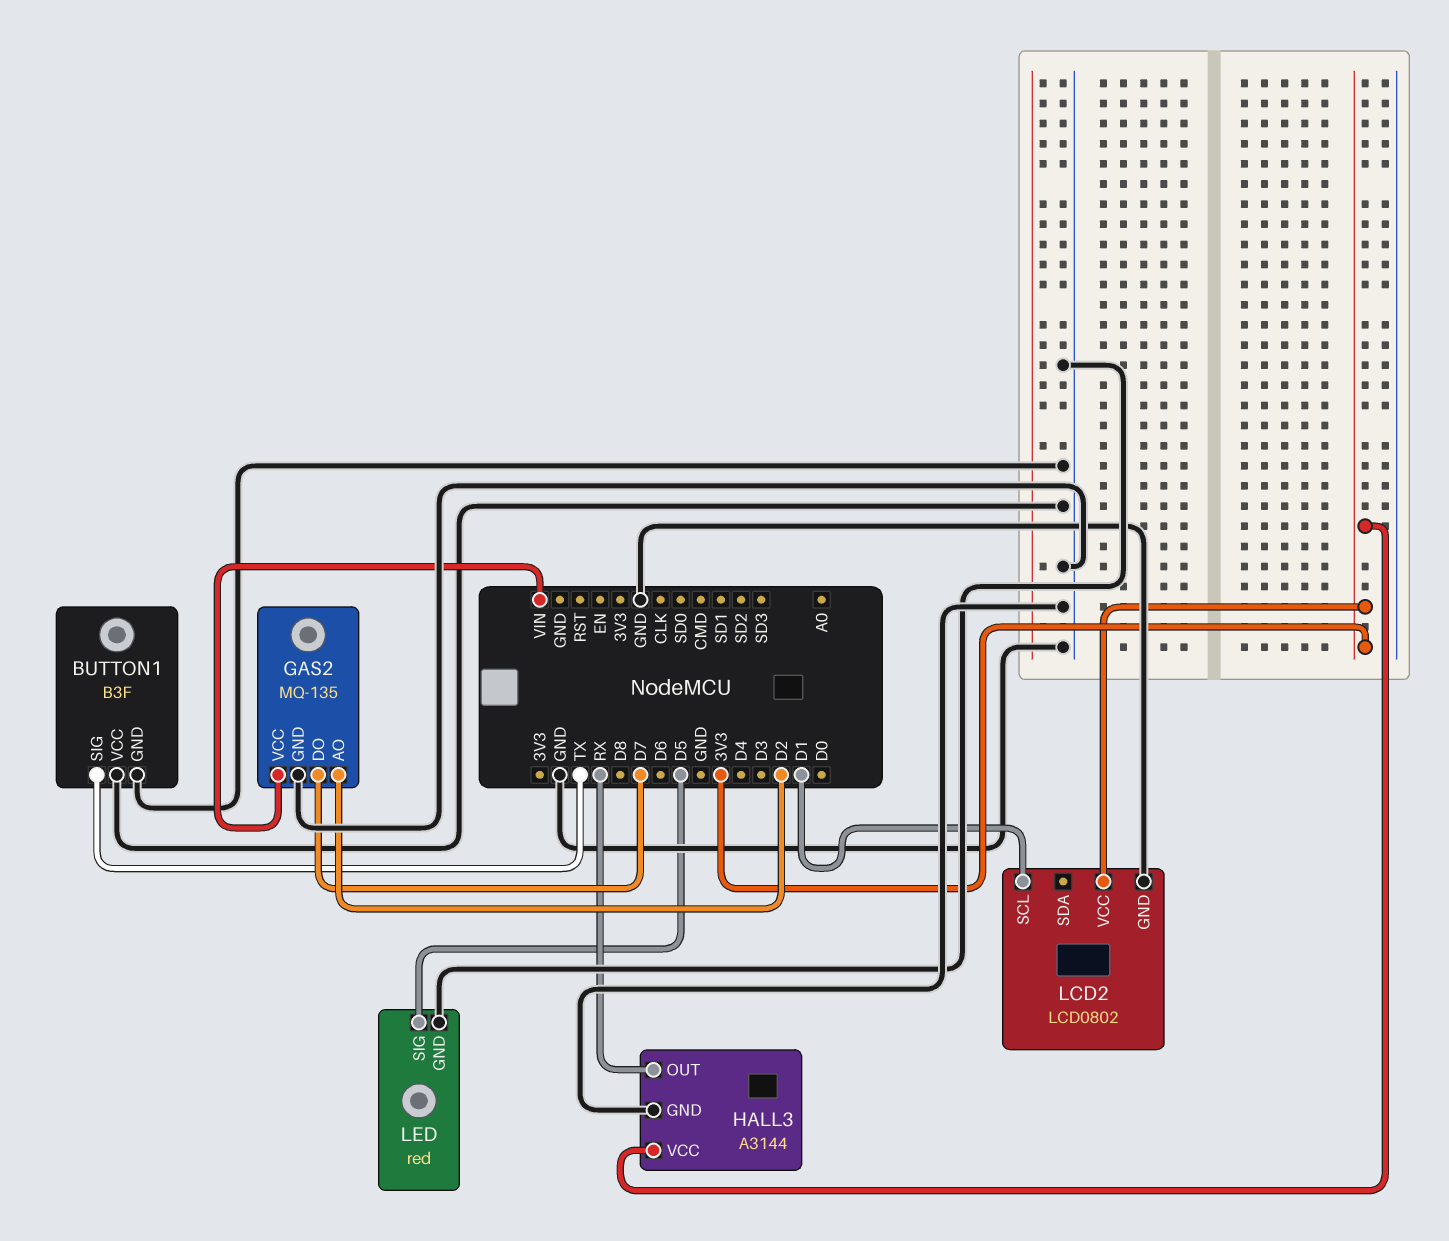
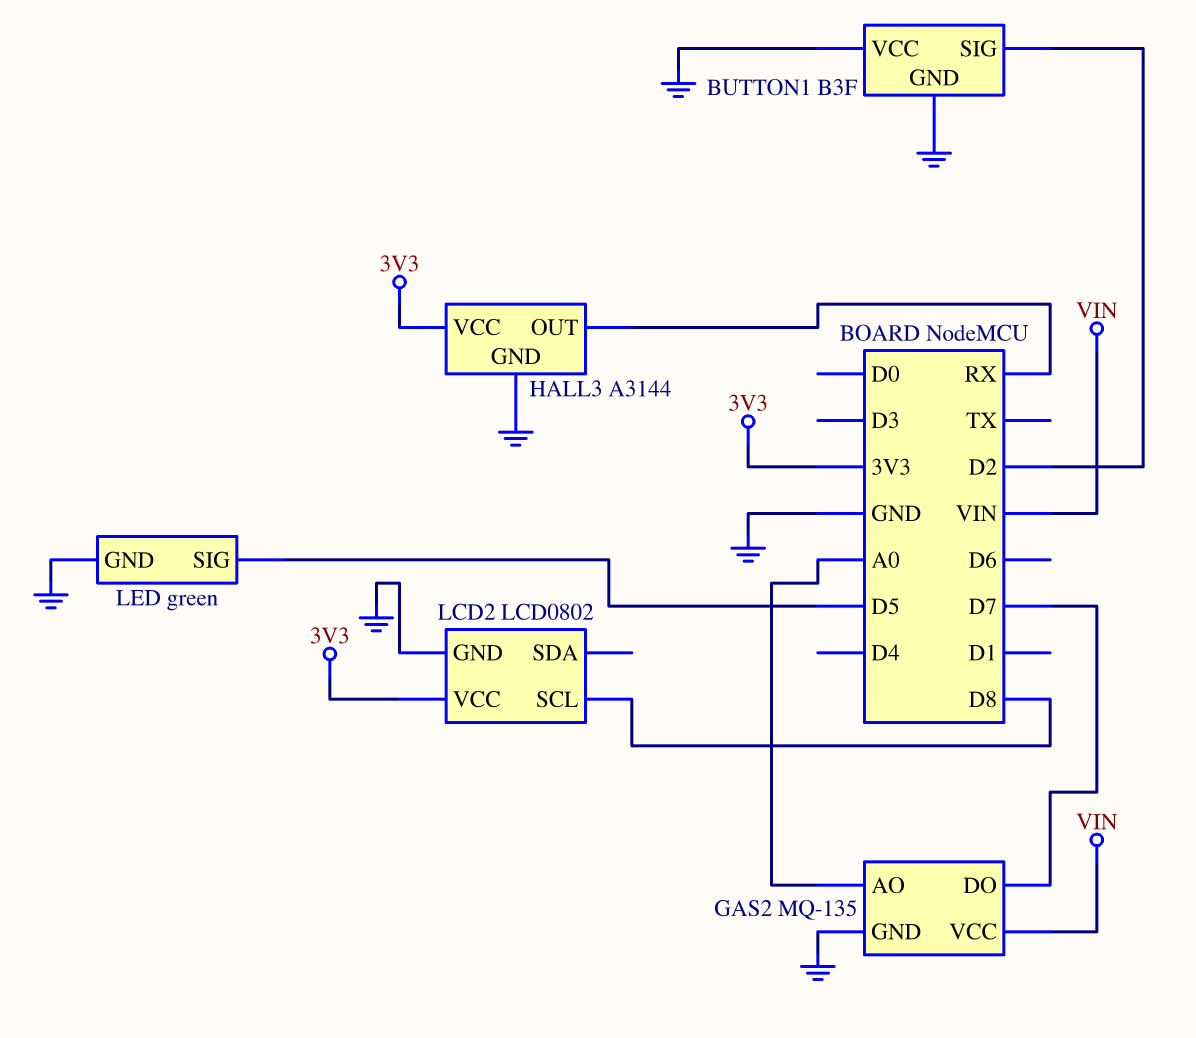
BUTTON1 pin SIG: TX -> D2
GAS2 pin AO: D2 -> A0
LCD2 pin SCL: D1 -> D8
LED: red -> green

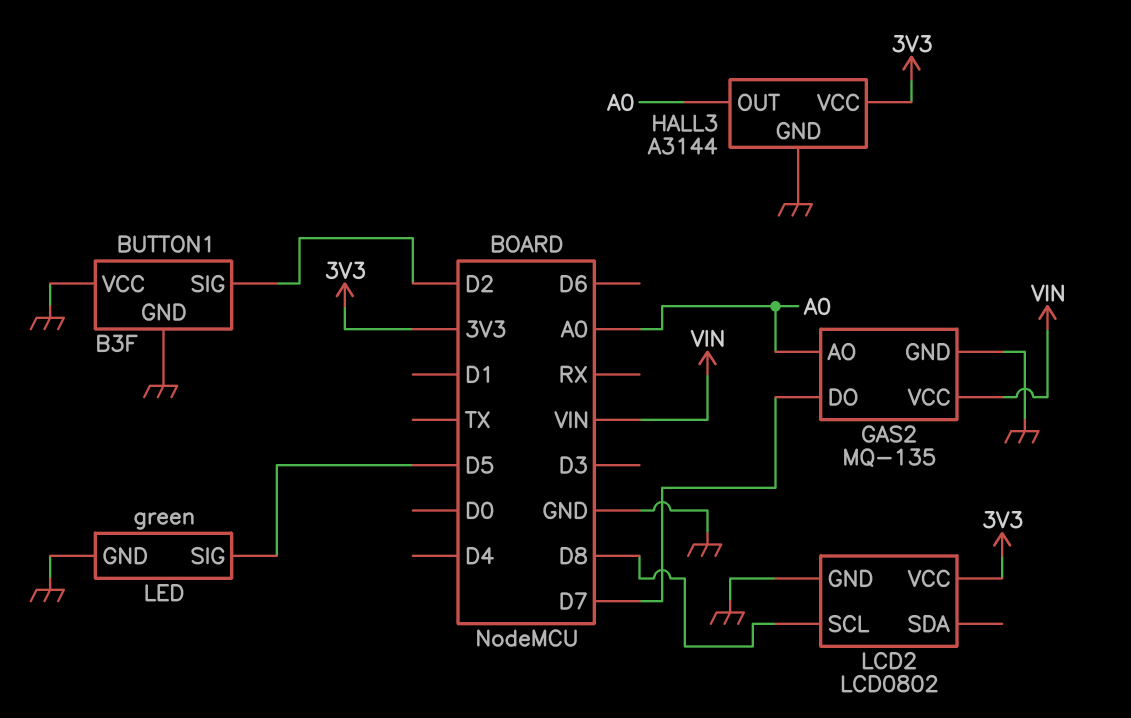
HALL3 pin OUT: RX -> A0

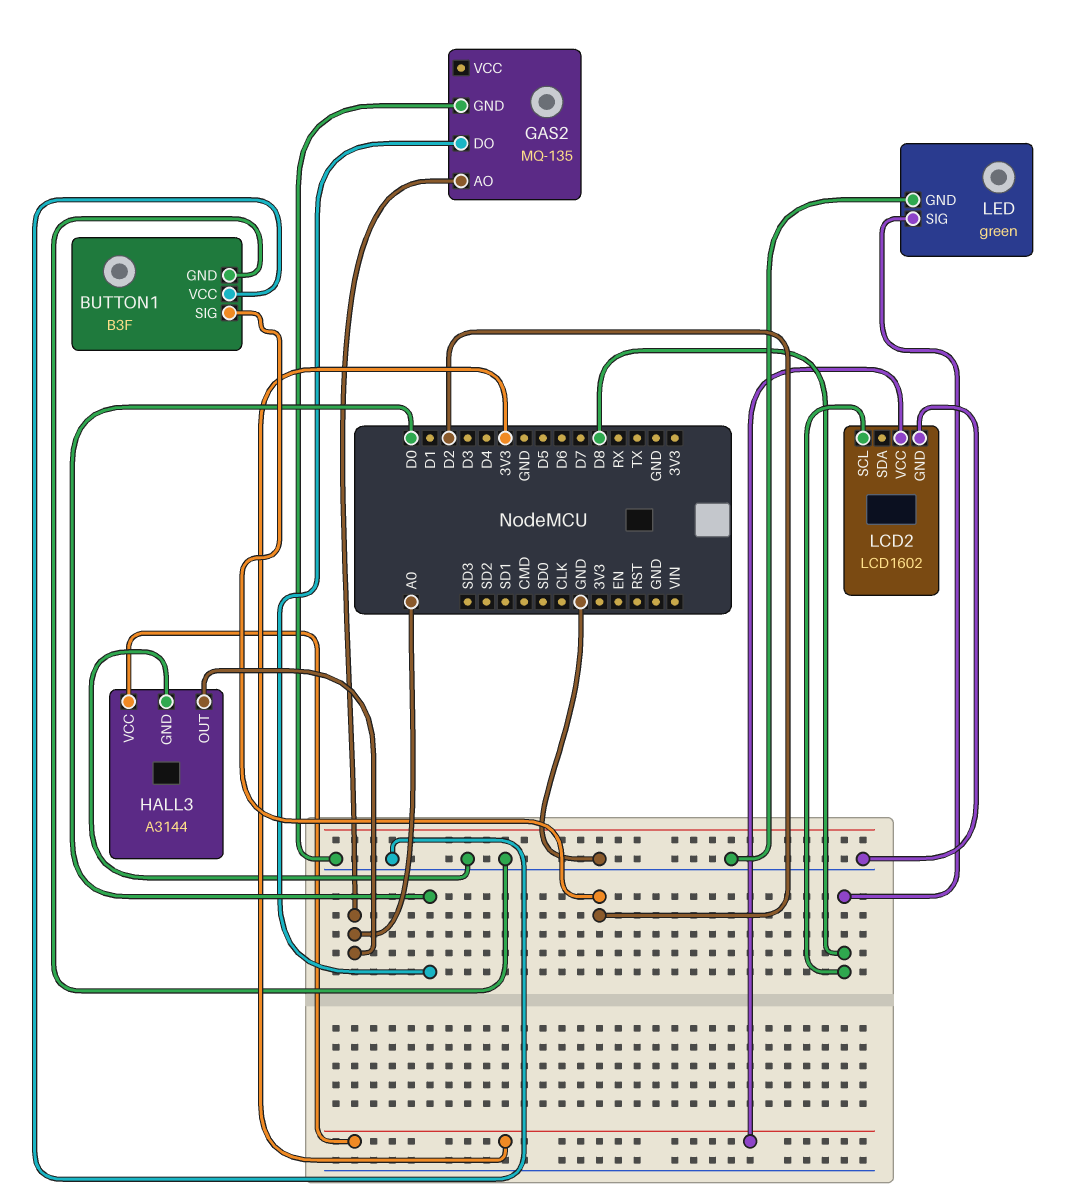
GAS2 pin DO: D7 -> D0
GAS2 pin VCC: VIN -> none
LCD2: LCD0802 -> LCD1602
LED pin SIG: D5 -> D8

